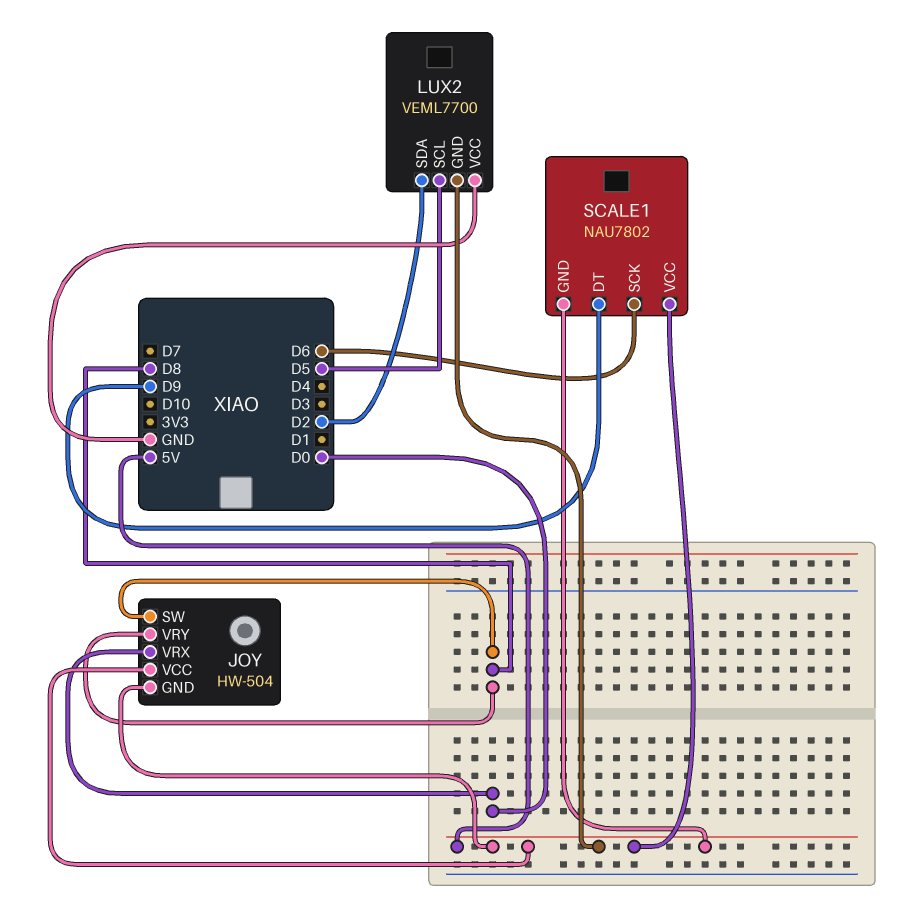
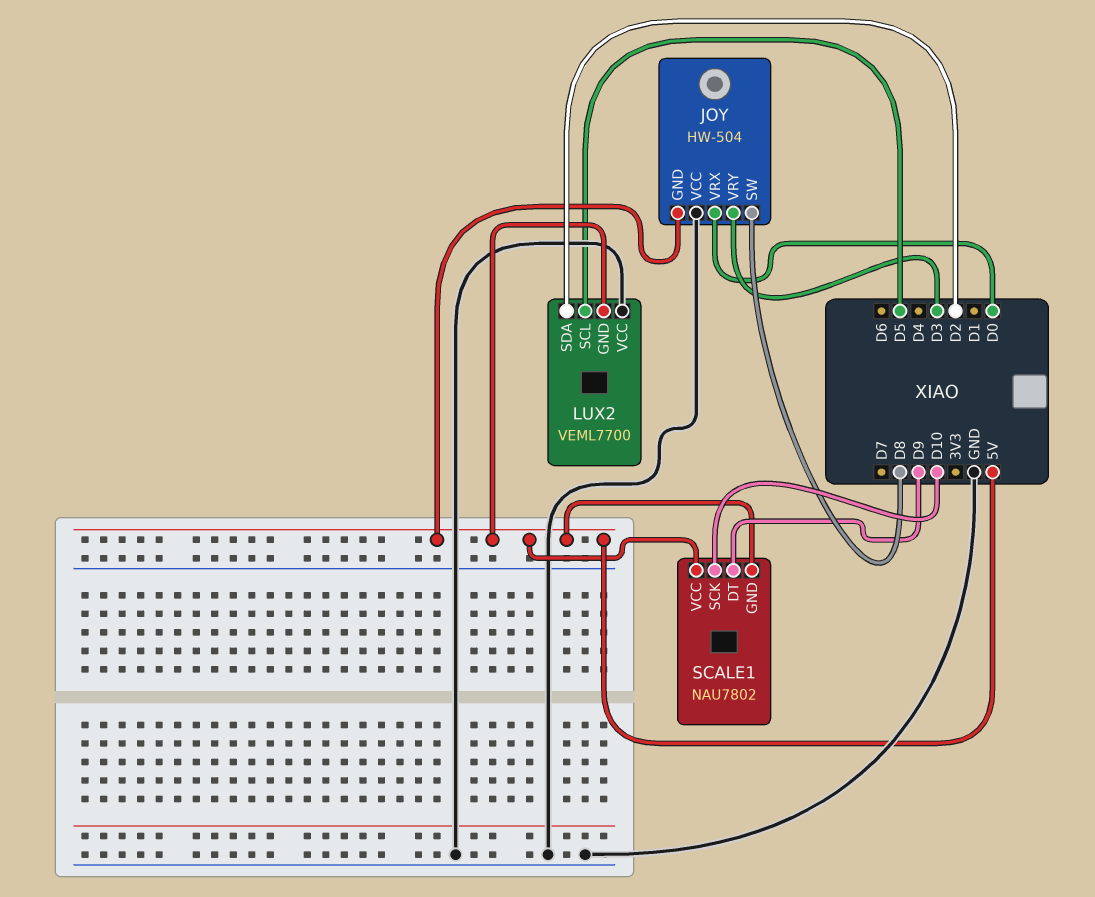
JOY pin VCC: 5V -> GND
JOY pin VRY: D8 -> D3
SCALE1 pin SCK: D6 -> D10

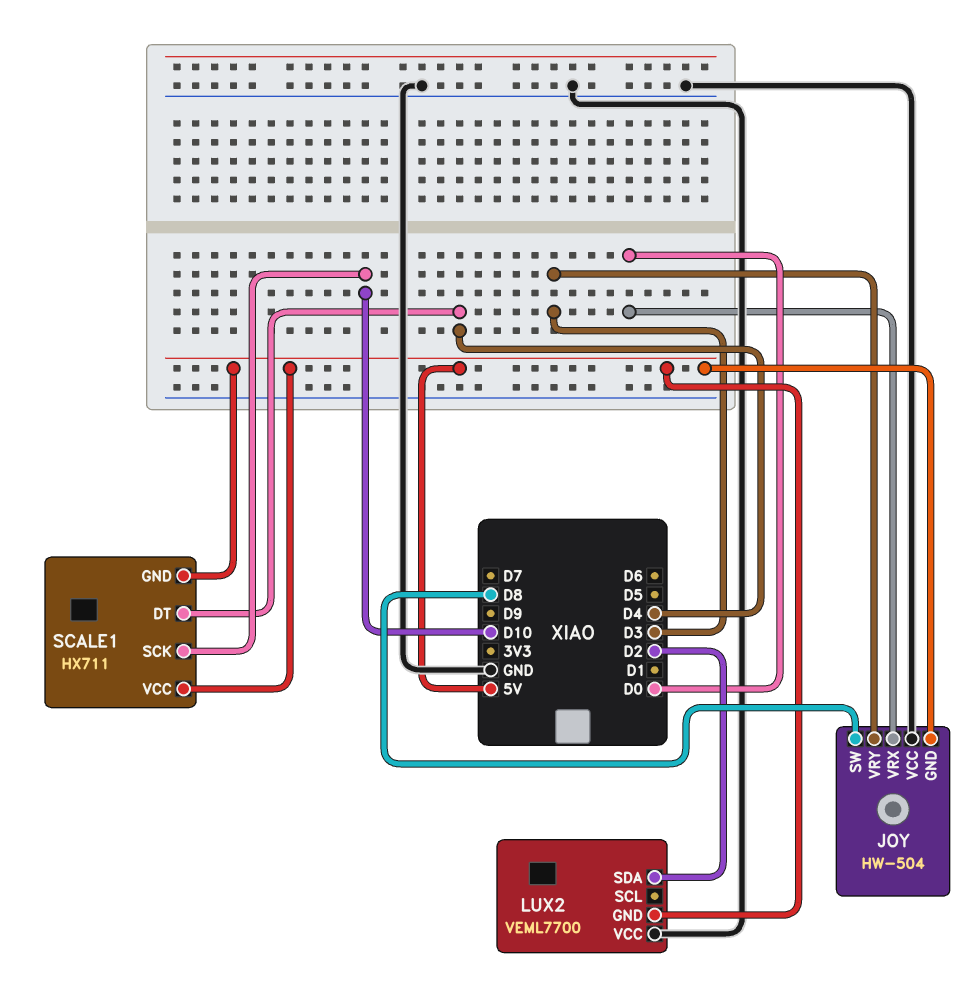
LUX2 pin SCL: D5 -> none
SCALE1: NAU7802 -> HX711
SCALE1 pin DT: D9 -> D4

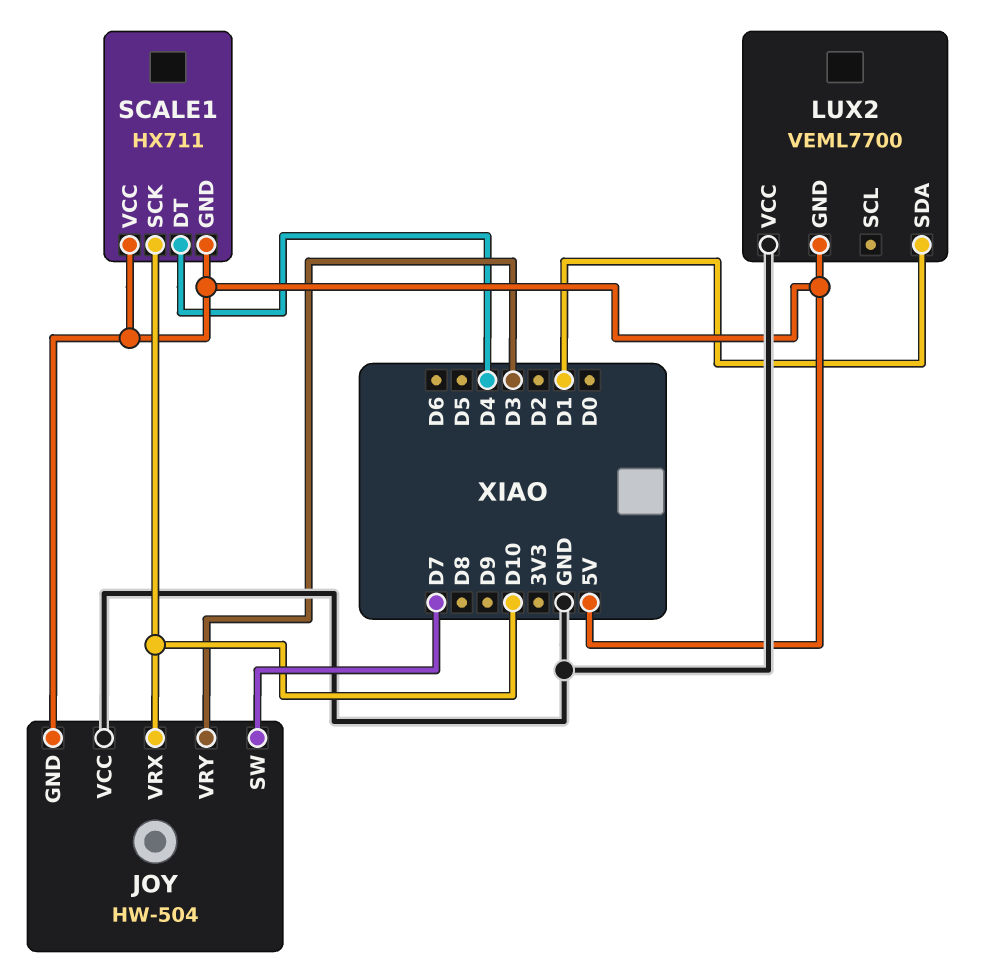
JOY pin SW: D8 -> D7
JOY pin VRX: D0 -> D10
LUX2 pin SDA: D2 -> D1

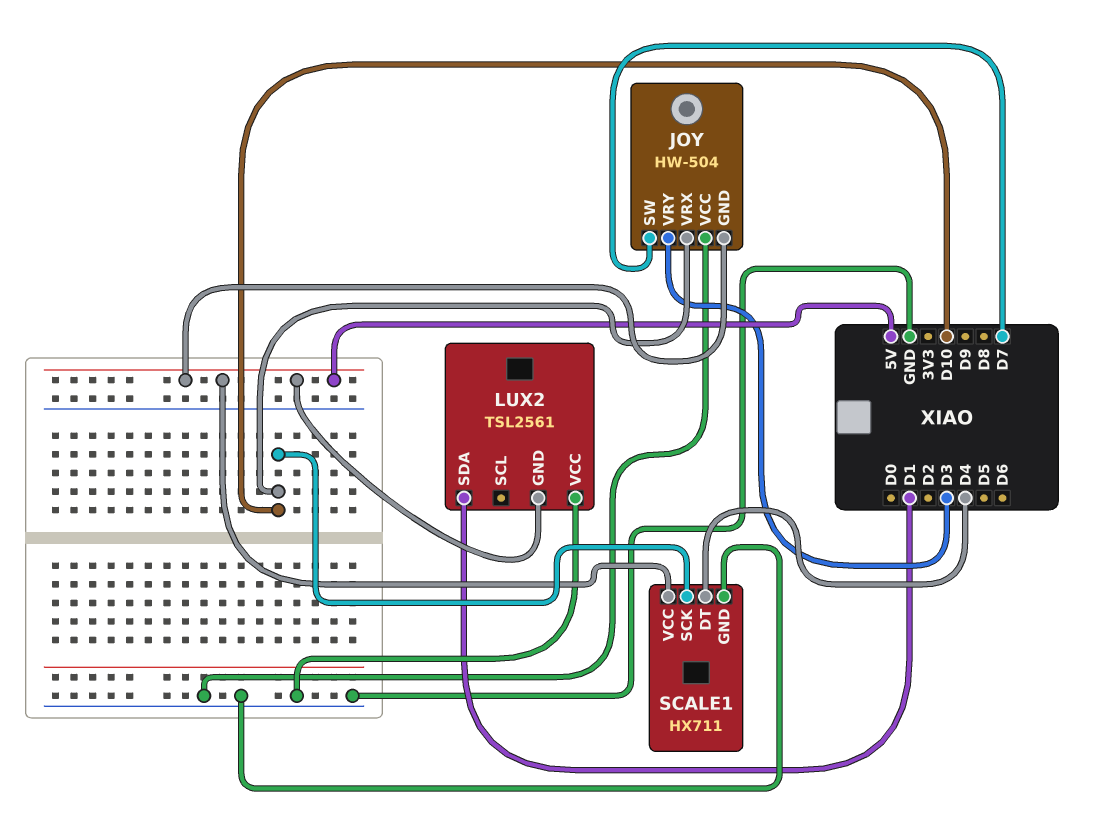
LUX2: VEML7700 -> TSL2561
SCALE1 pin GND: 5V -> GND

